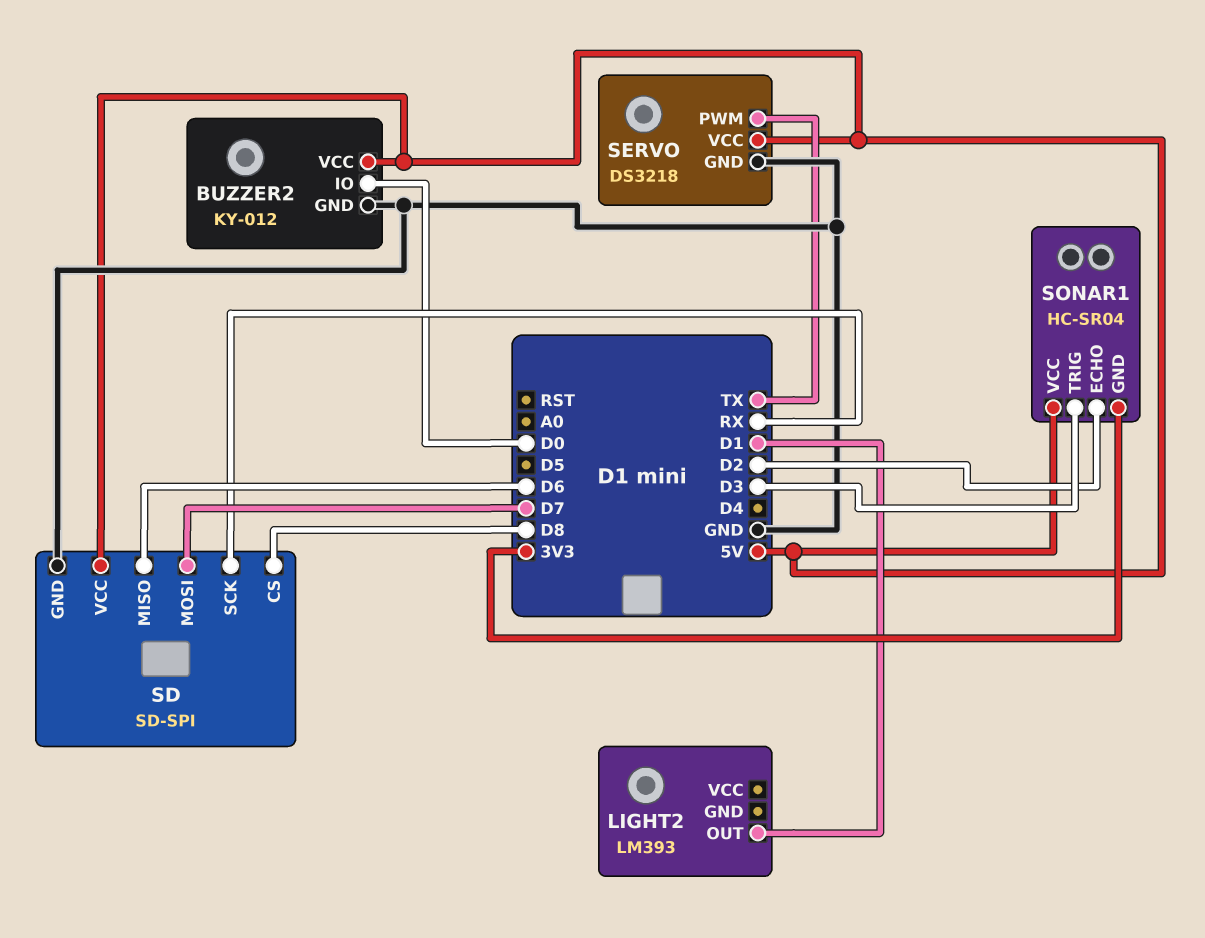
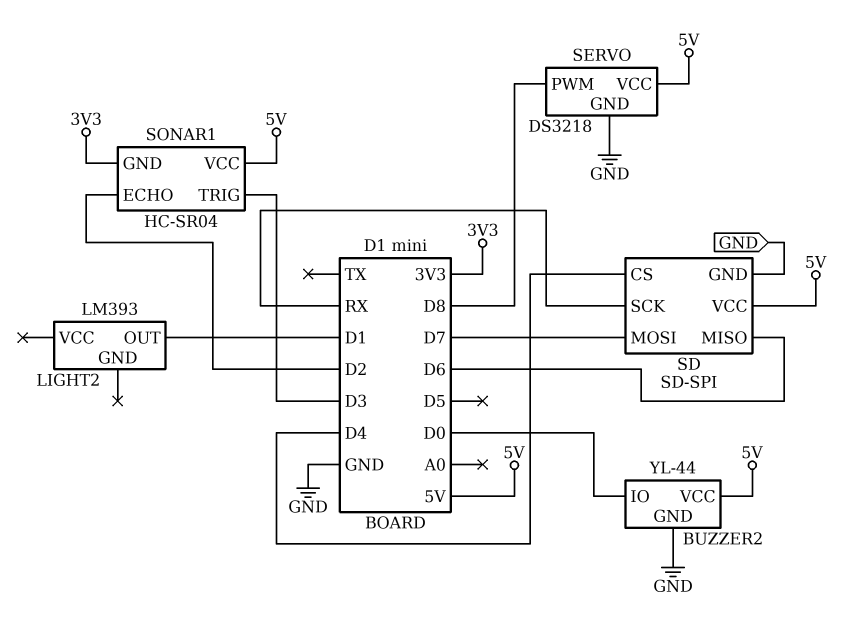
BUZZER2: KY-012 -> YL-44
SD pin CS: D8 -> D4
SERVO pin PWM: TX -> D8

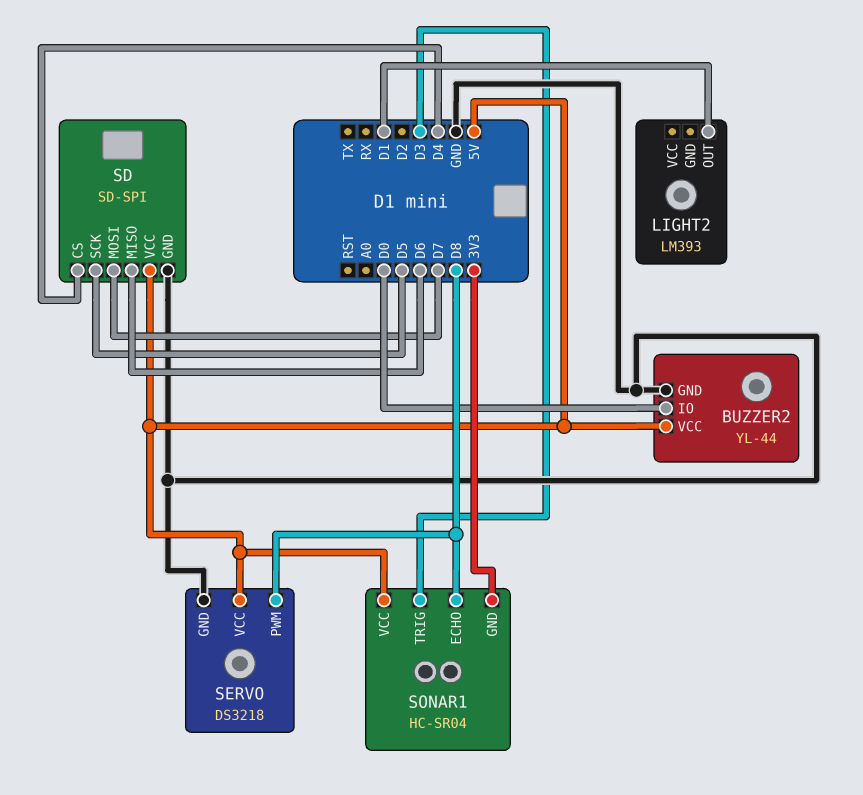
SD pin SCK: RX -> D5
SONAR1 pin ECHO: D2 -> D8

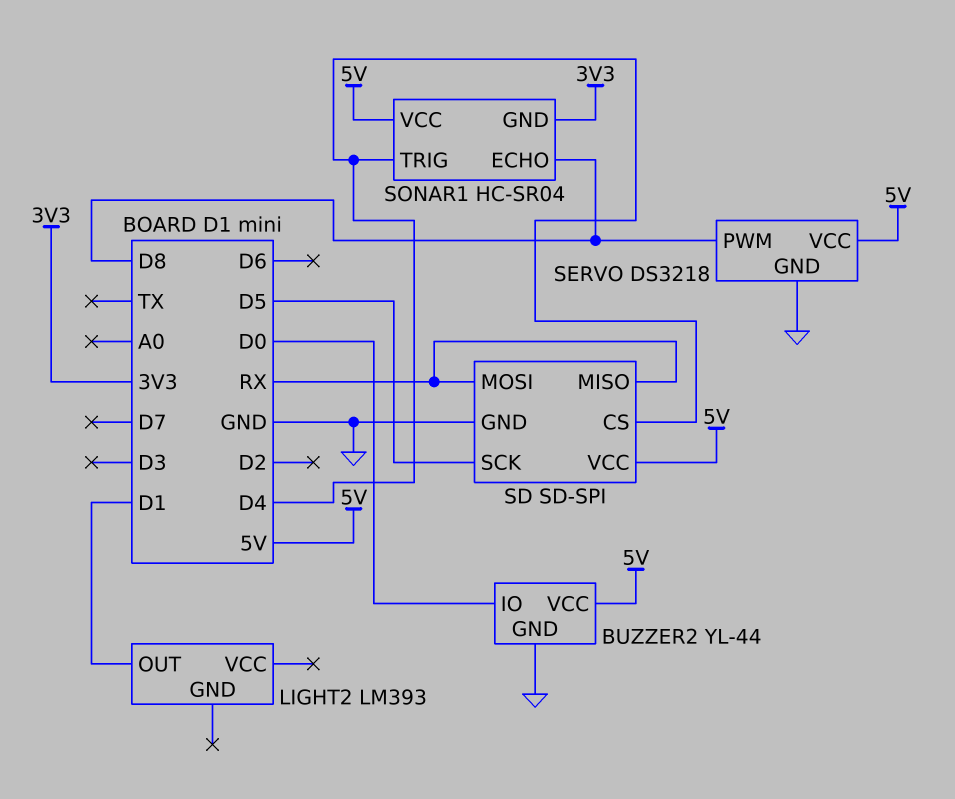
SD pin MISO: D6 -> RX
SD pin MOSI: D7 -> RX
SONAR1 pin TRIG: D3 -> D4

